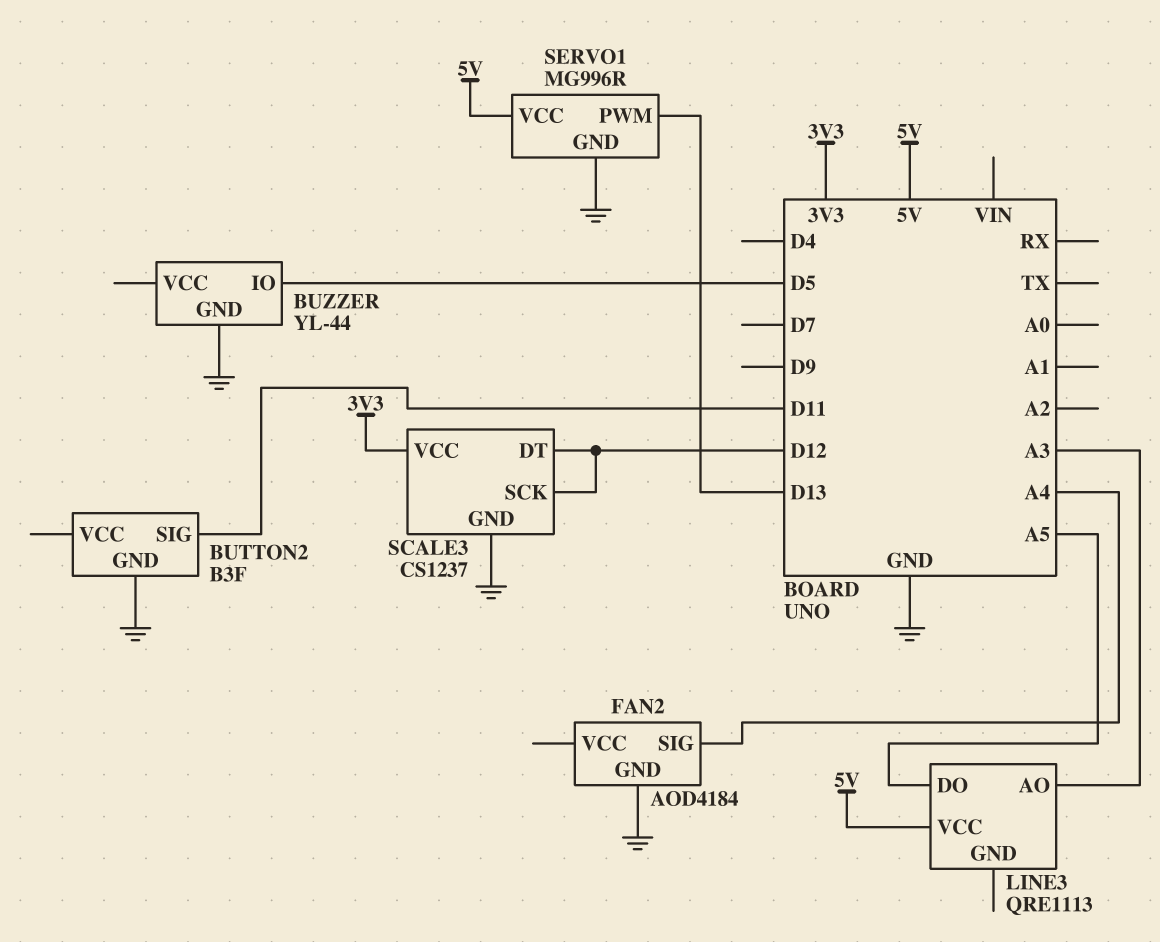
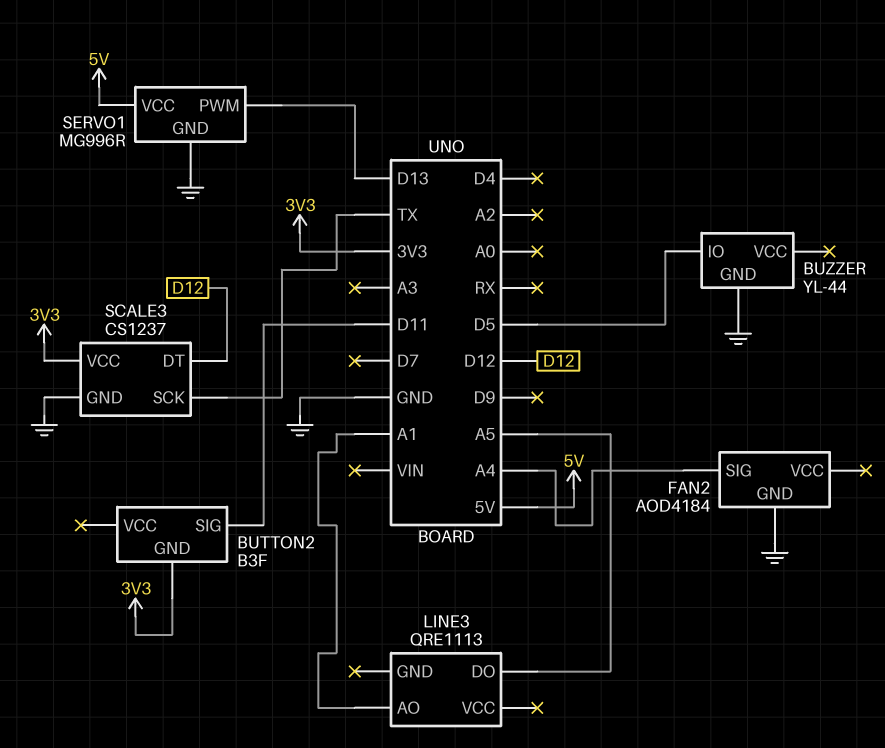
BUTTON2 pin GND: GND -> 3V3
LINE3 pin AO: A3 -> A1
LINE3 pin VCC: 5V -> none
SCALE3 pin SCK: D12 -> TX

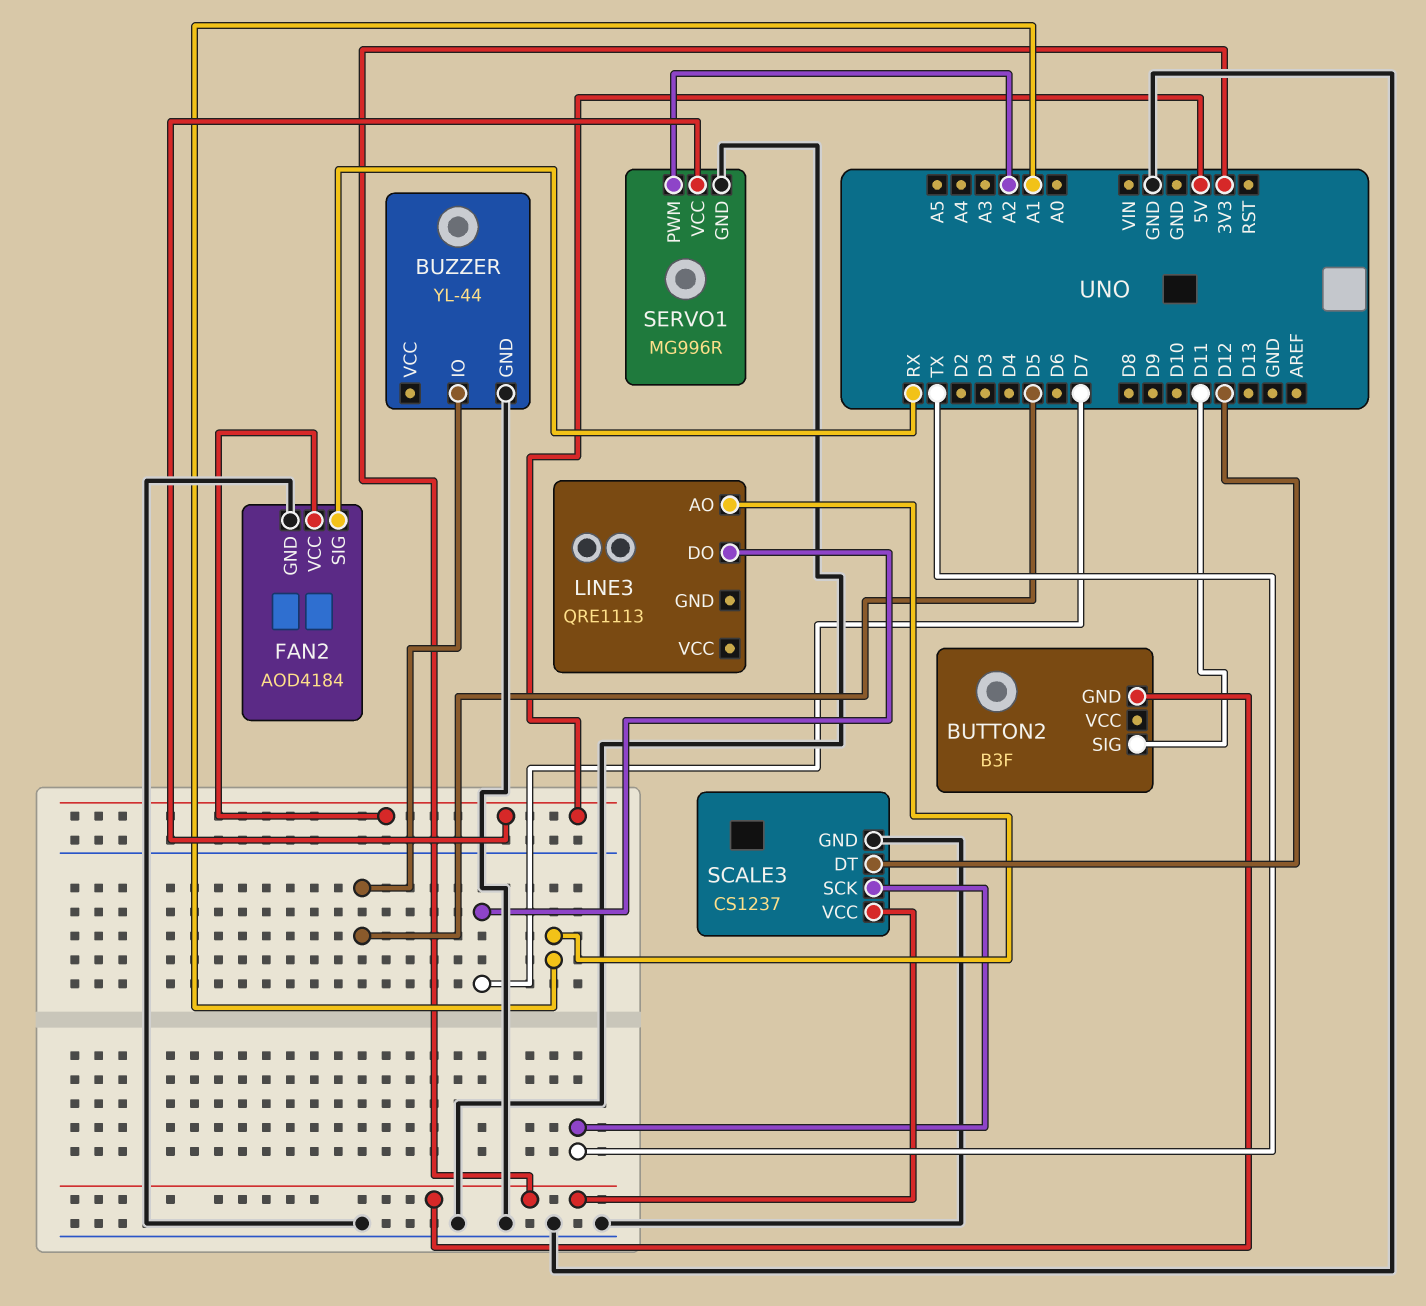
FAN2 pin SIG: A4 -> RX
FAN2 pin VCC: none -> 5V
LINE3 pin DO: A5 -> D7
SERVO1 pin PWM: D13 -> A2

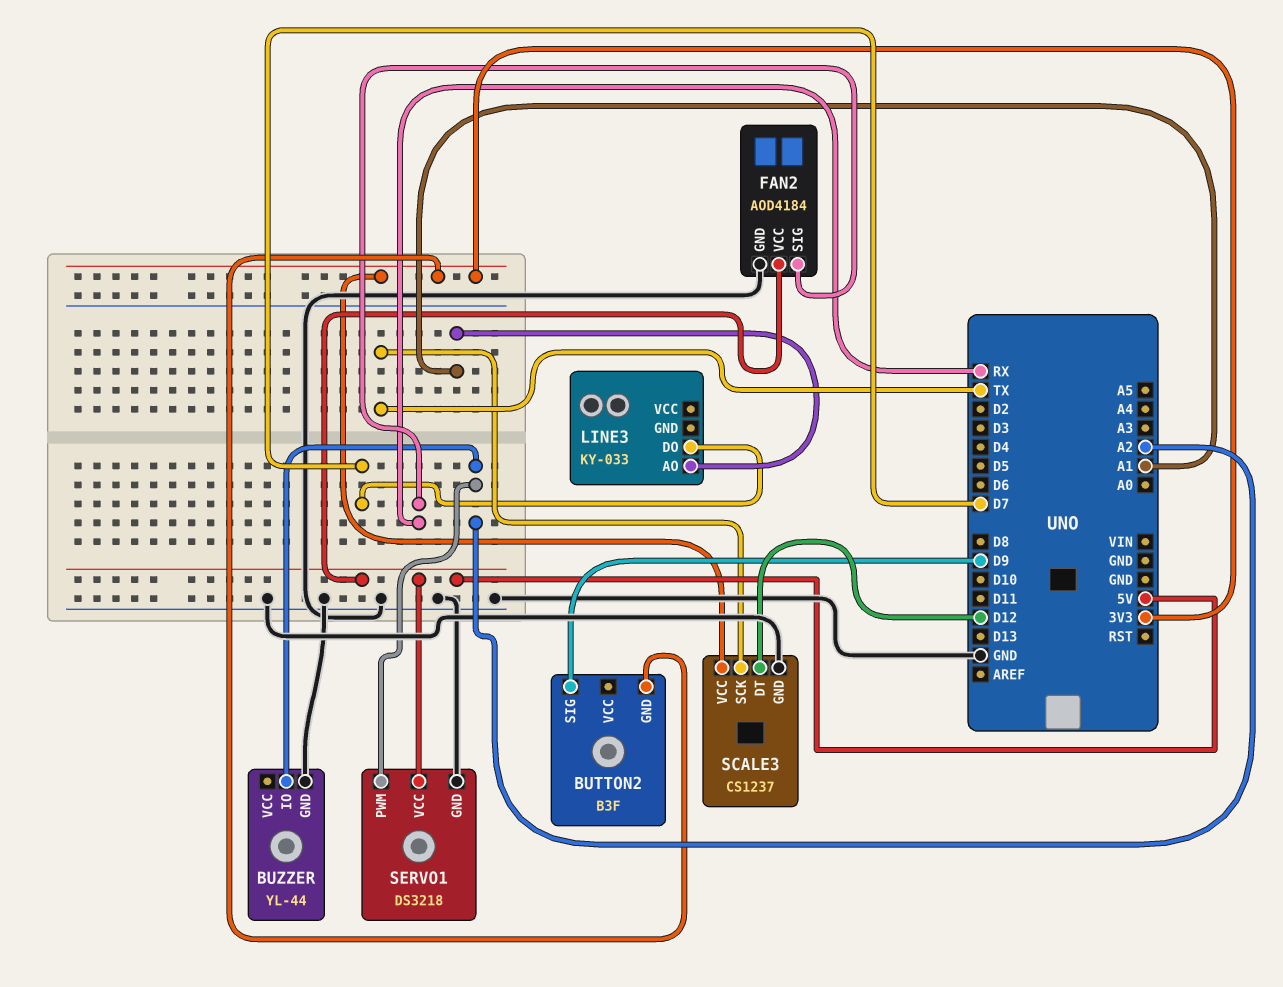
BUTTON2 pin SIG: D11 -> D9
BUZZER pin IO: D5 -> A2
LINE3: QRE1113 -> KY-033
SERVO1: MG996R -> DS3218

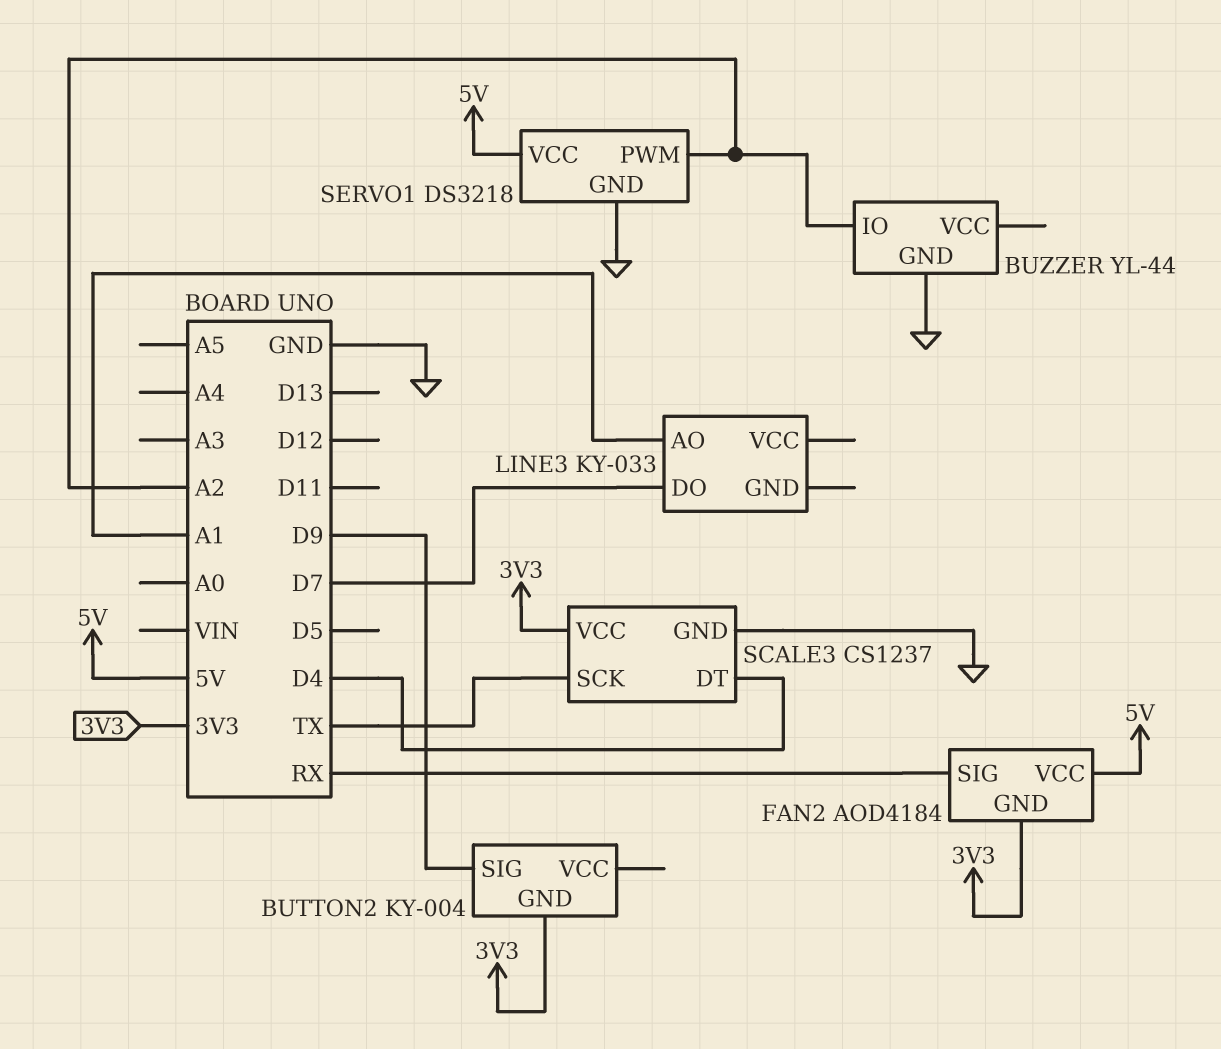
BUTTON2: B3F -> KY-004
FAN2 pin GND: GND -> 3V3
SCALE3 pin DT: D12 -> D4

